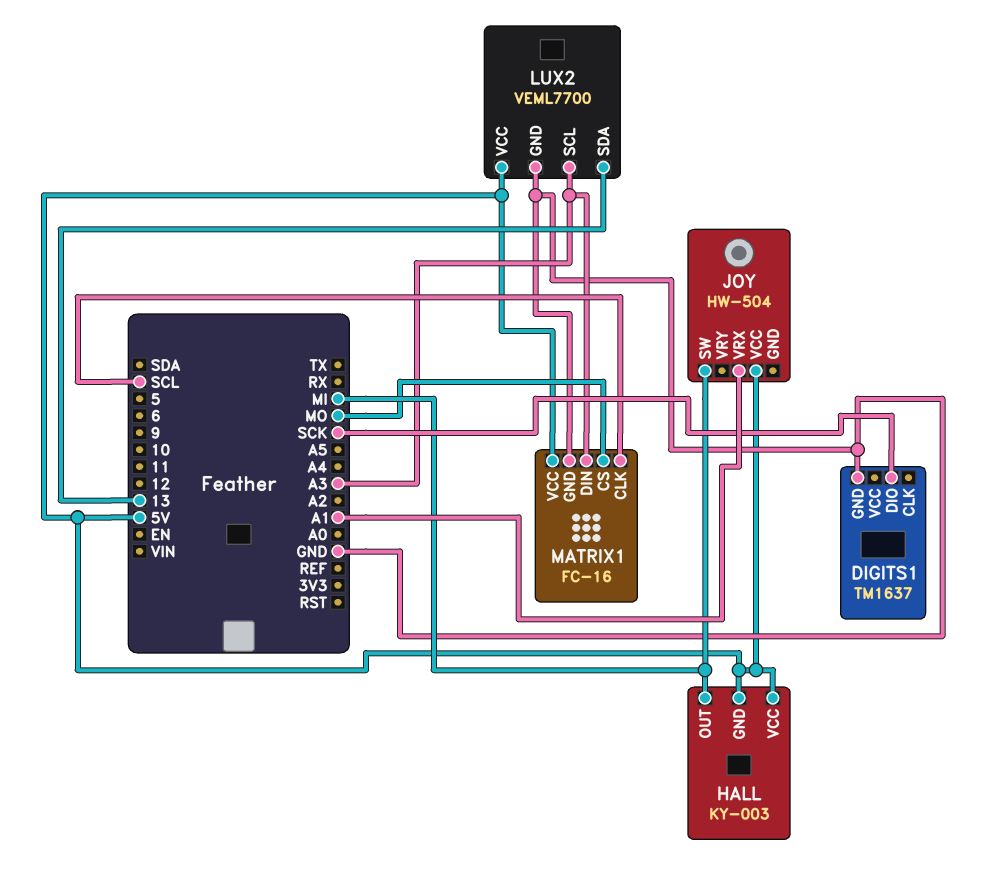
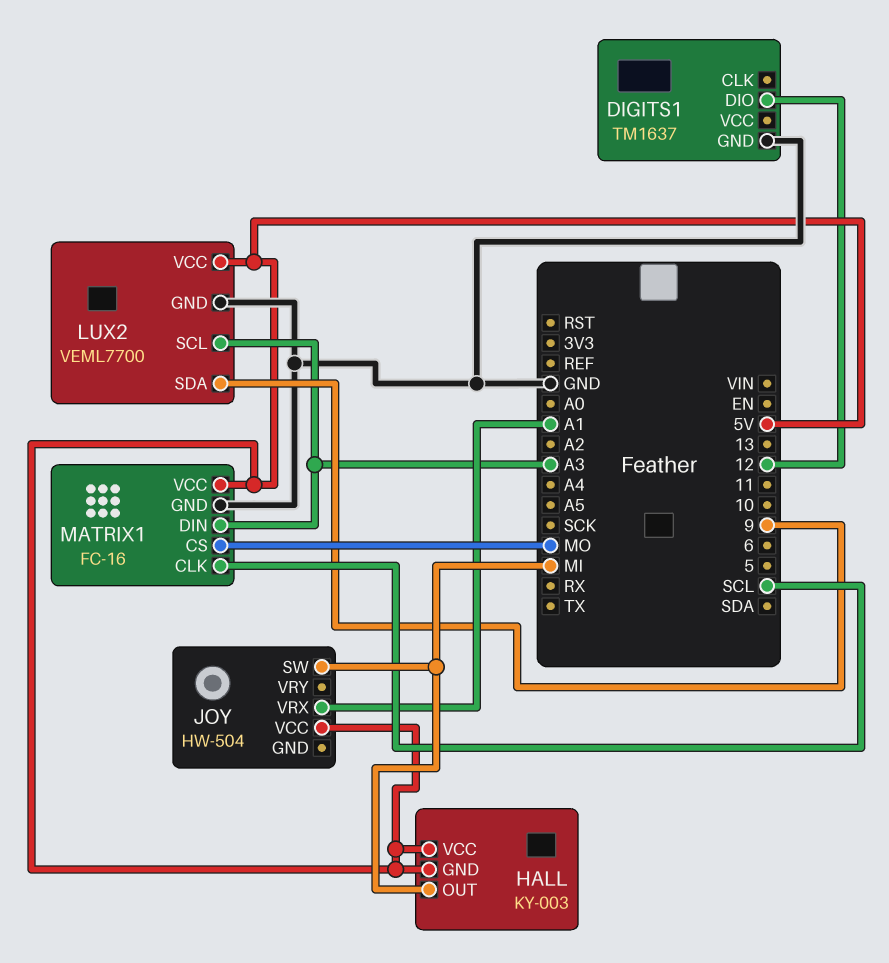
DIGITS1 pin DIO: SCK -> 12
LUX2 pin SDA: 13 -> 9

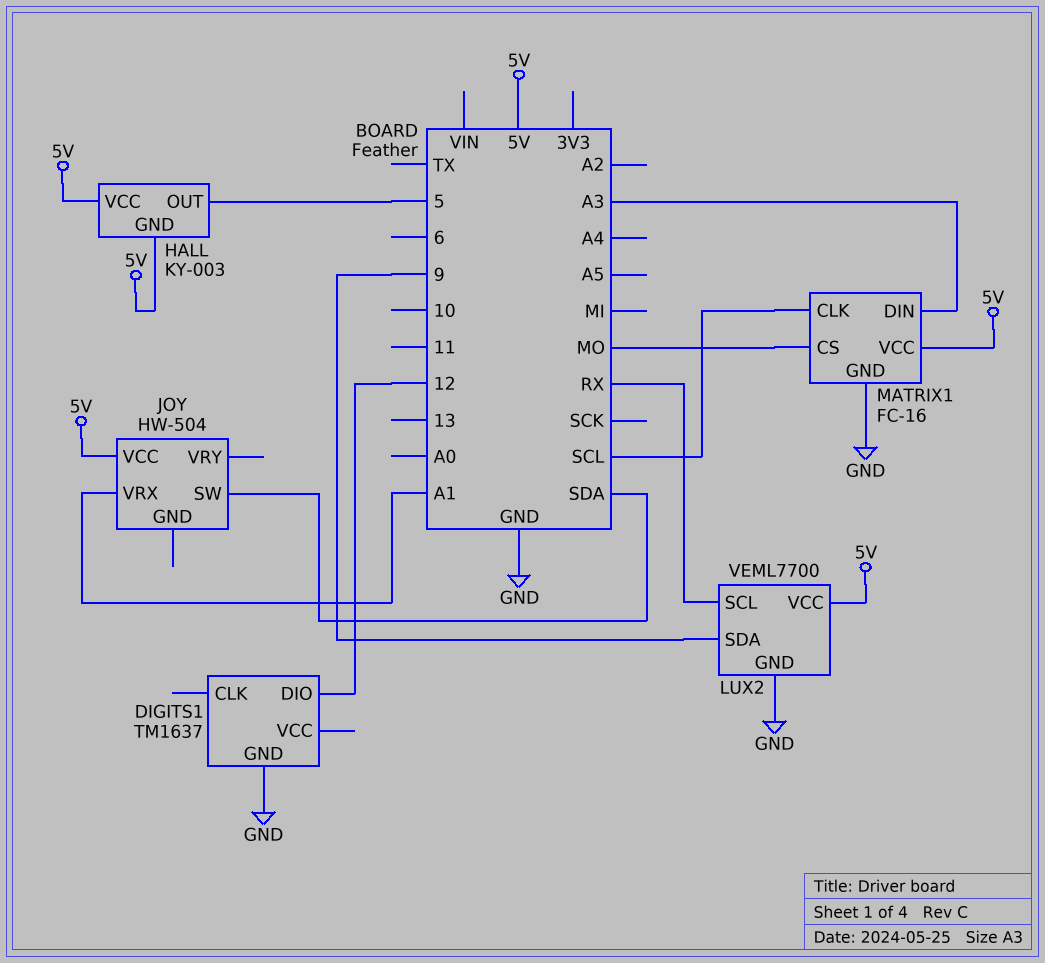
HALL pin OUT: MI -> 5
JOY pin SW: MI -> SDA
LUX2 pin SCL: A3 -> RX

